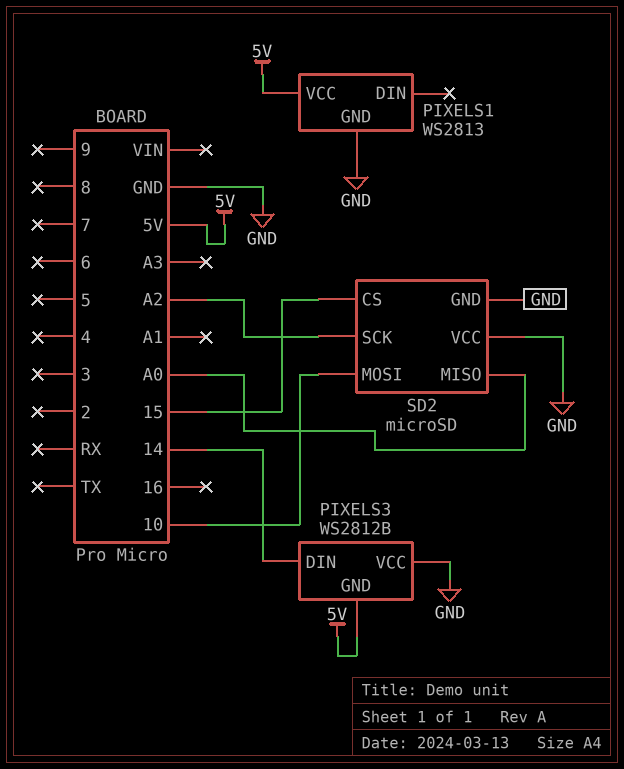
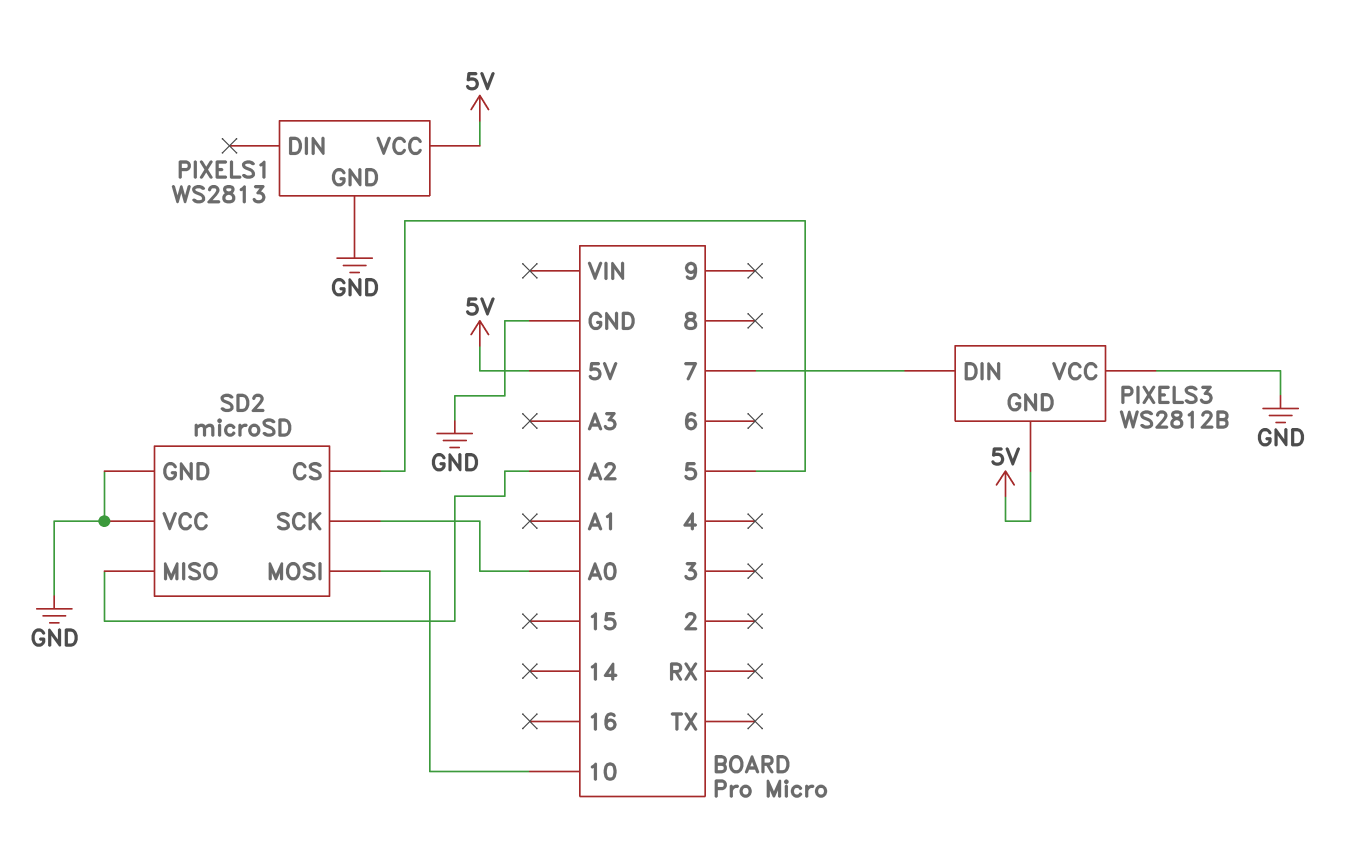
PIXELS3 pin DIN: 14 -> 7
SD2 pin CS: 15 -> 5
SD2 pin MISO: A0 -> A2
SD2 pin SCK: A2 -> A0

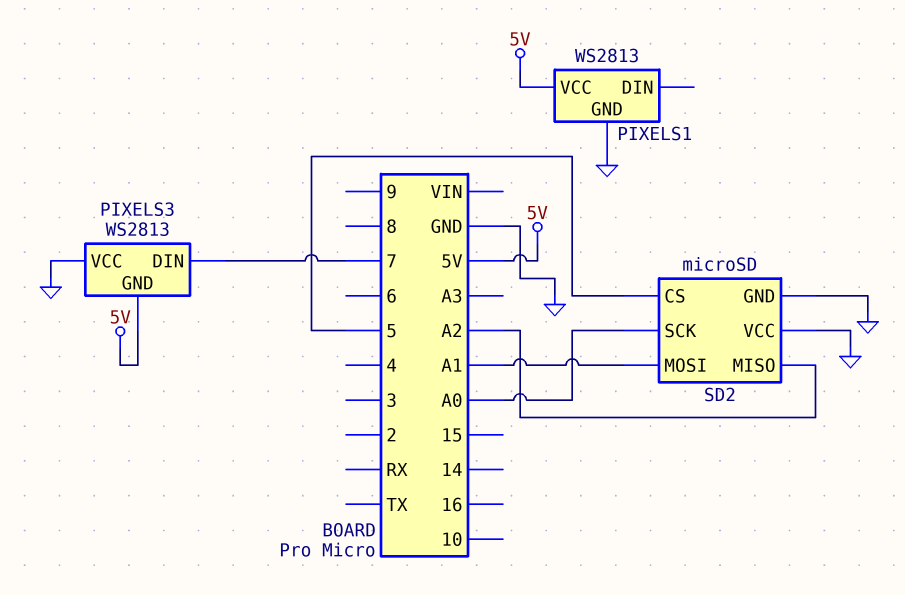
PIXELS3: WS2812B -> WS2813
SD2 pin MOSI: 10 -> A1

